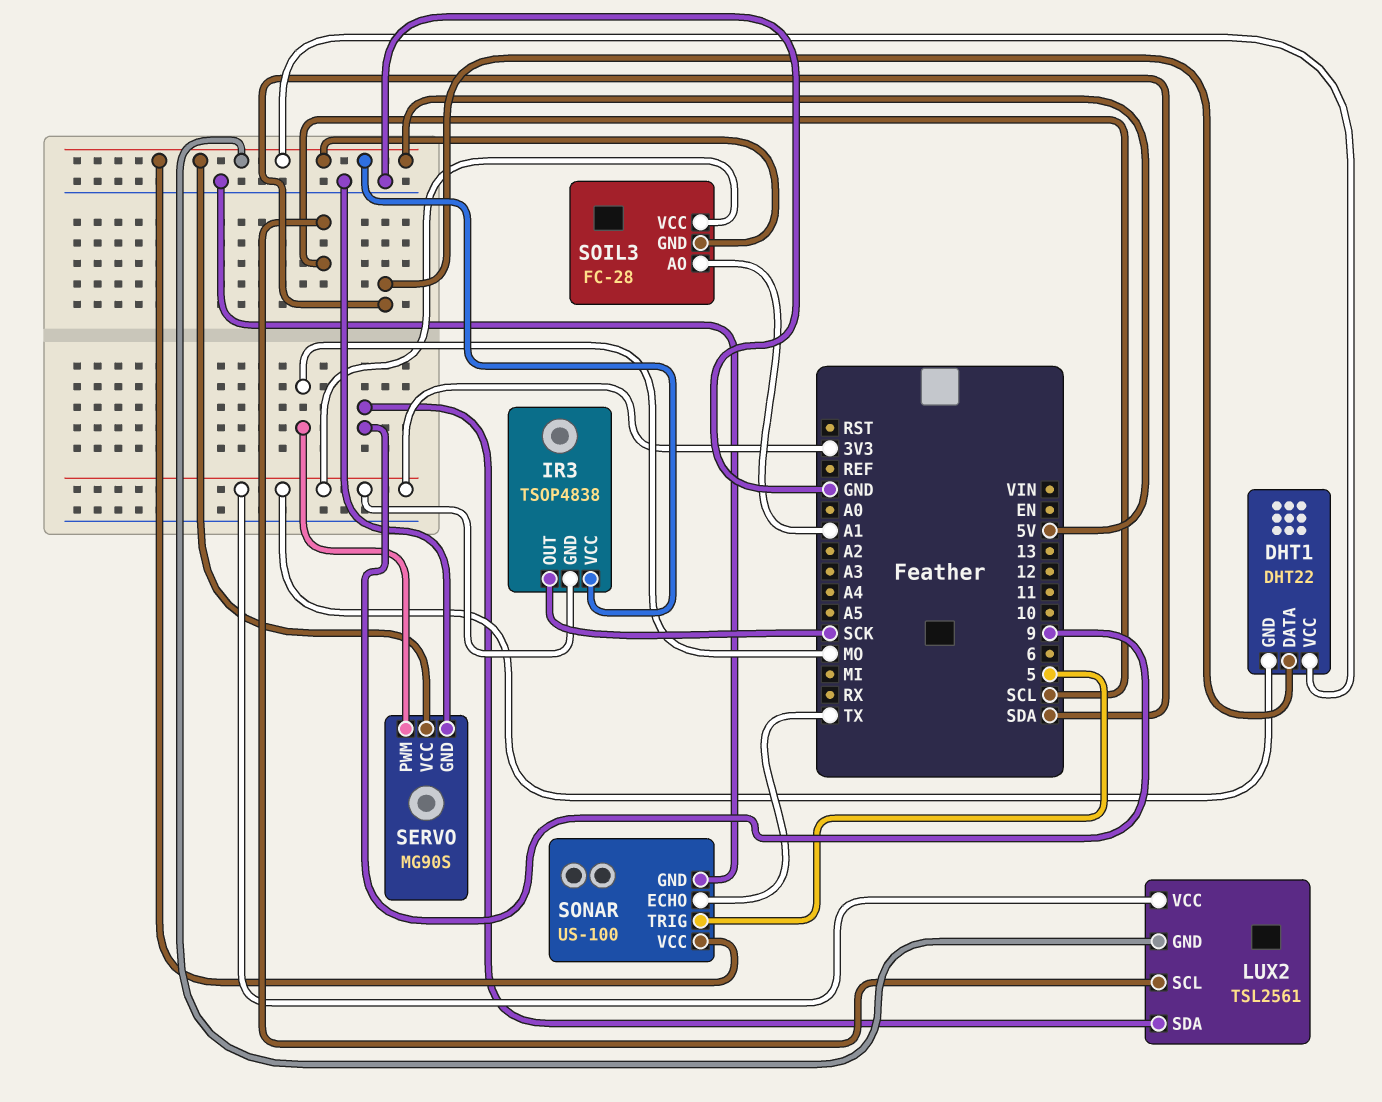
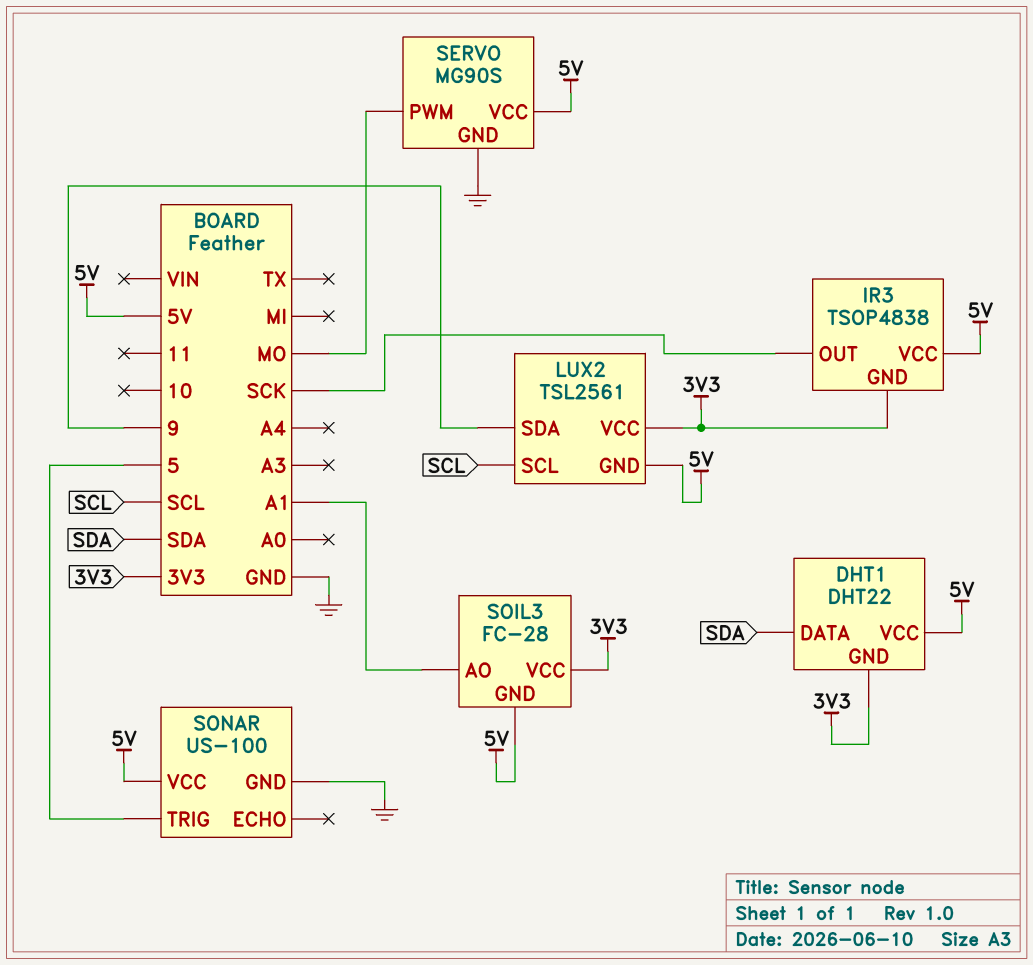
SONAR pin ECHO: TX -> none

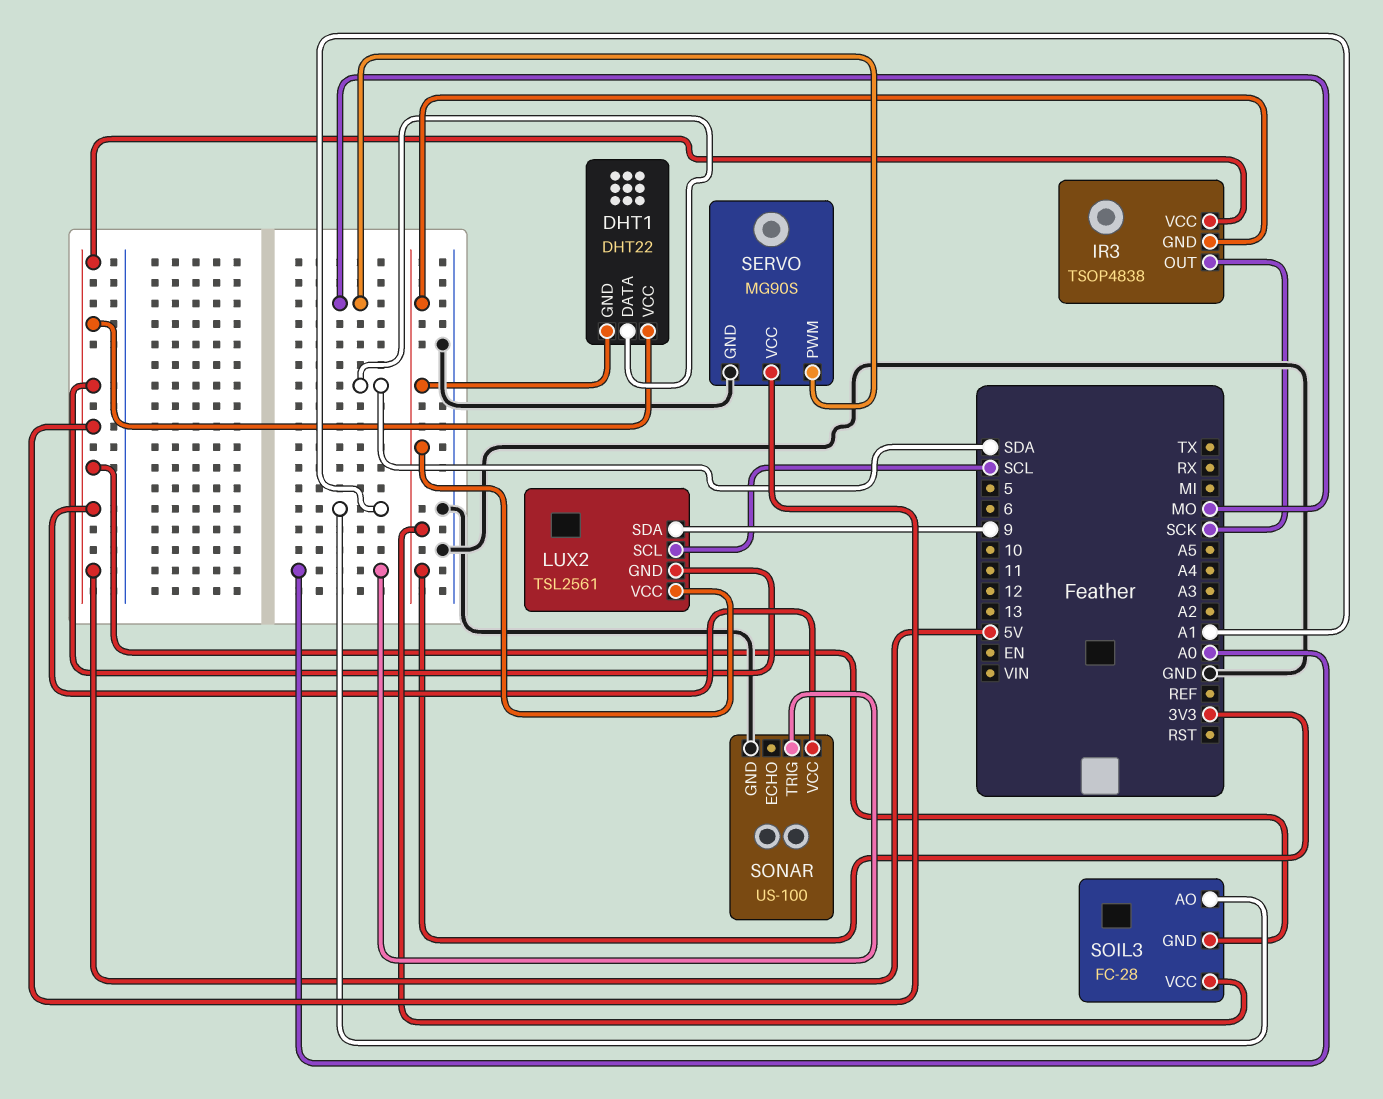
SONAR pin TRIG: 5 -> A0

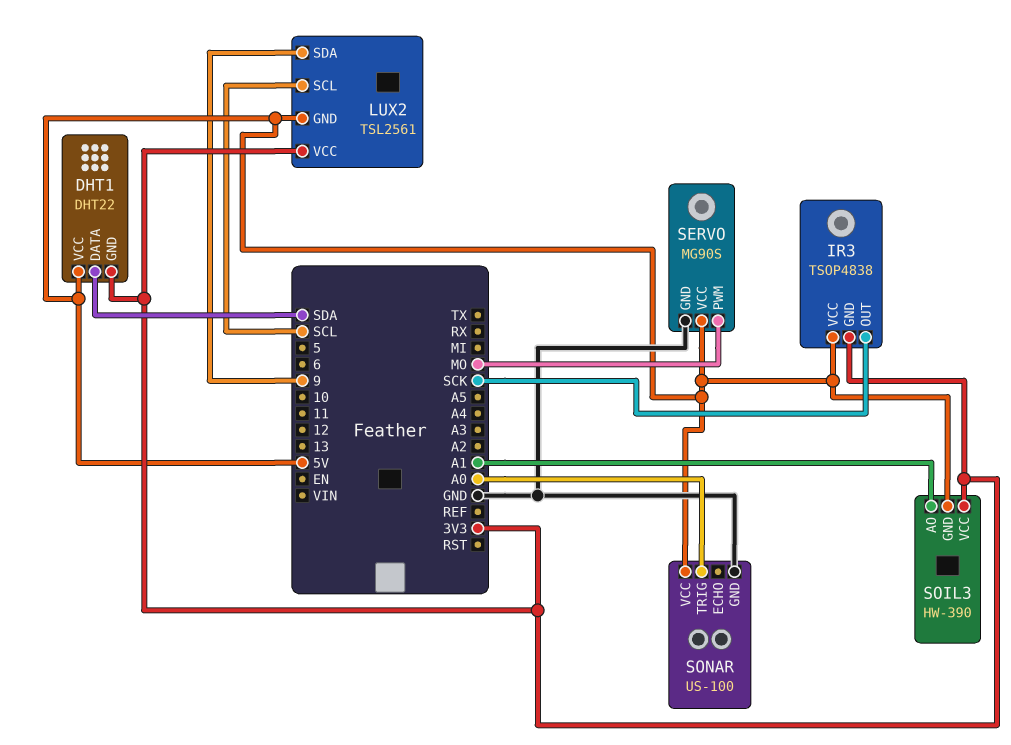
SOIL3: FC-28 -> HW-390

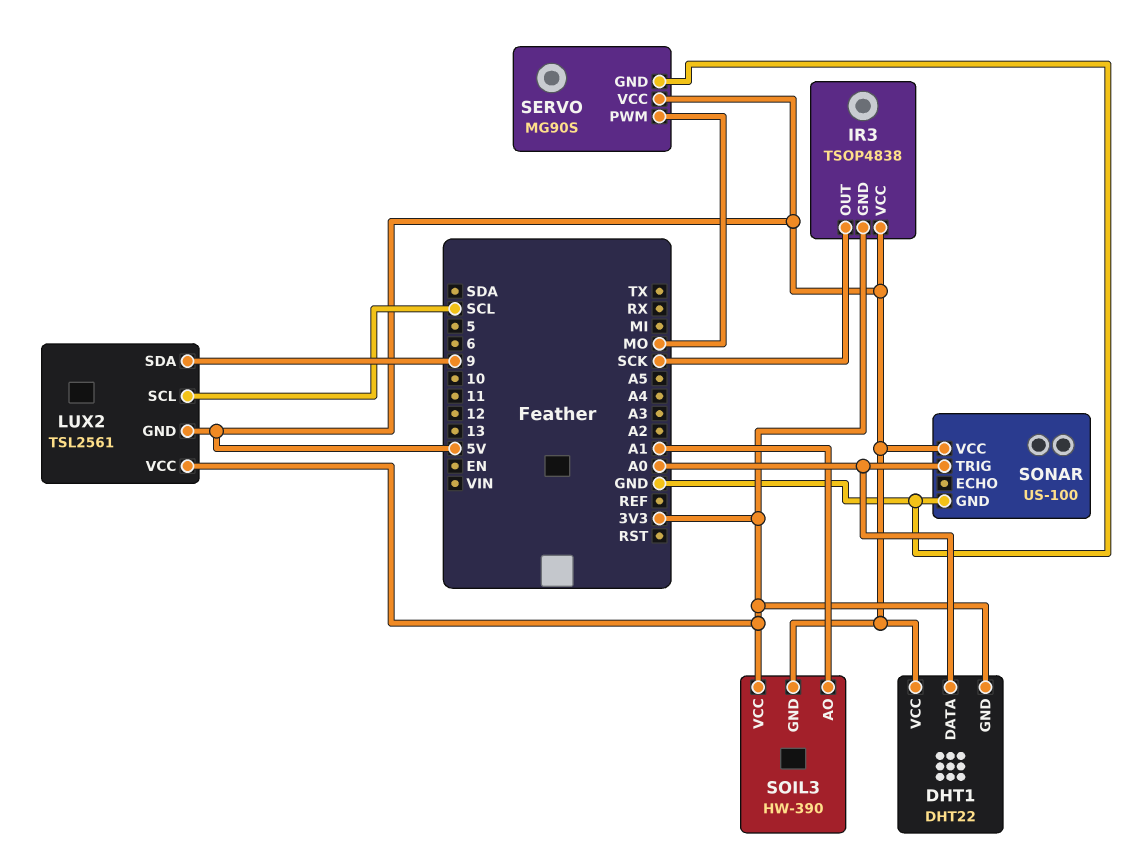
DHT1 pin DATA: SDA -> A0

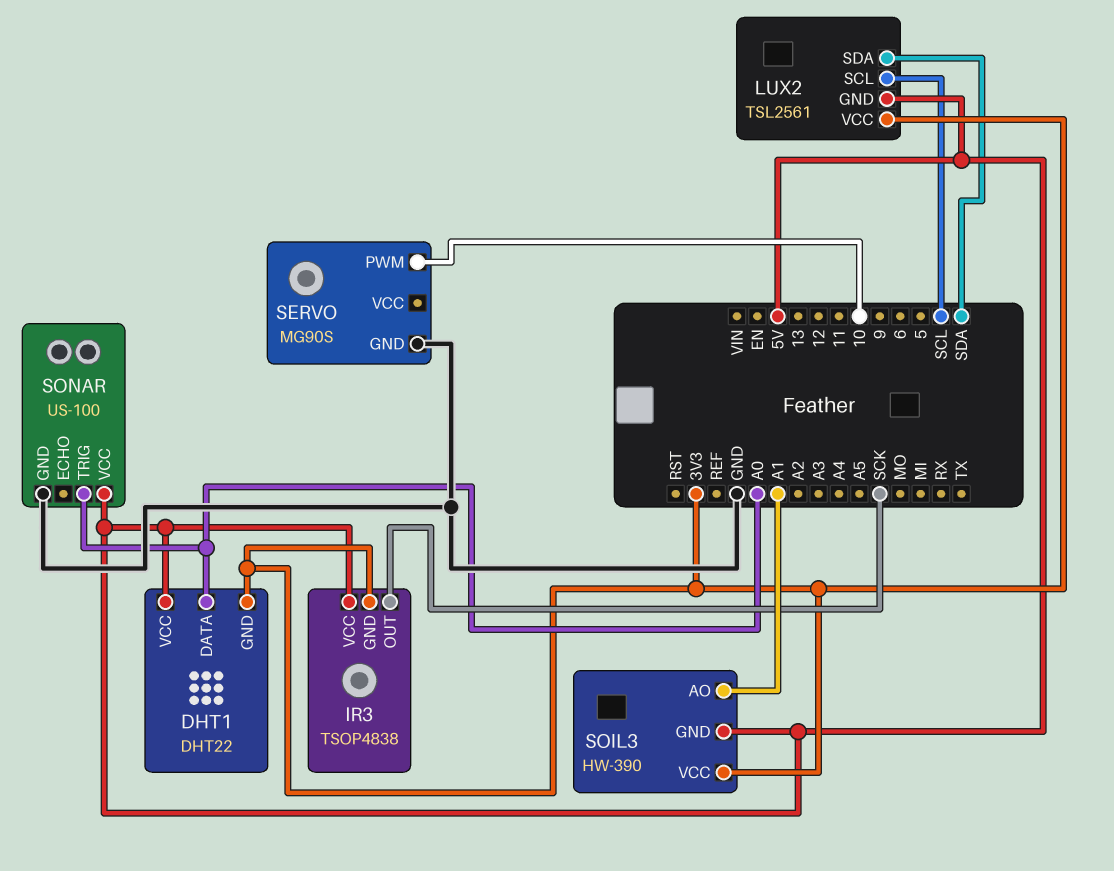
LUX2 pin SDA: 9 -> SDA
SERVO pin PWM: MO -> 10
SERVO pin VCC: 5V -> none

